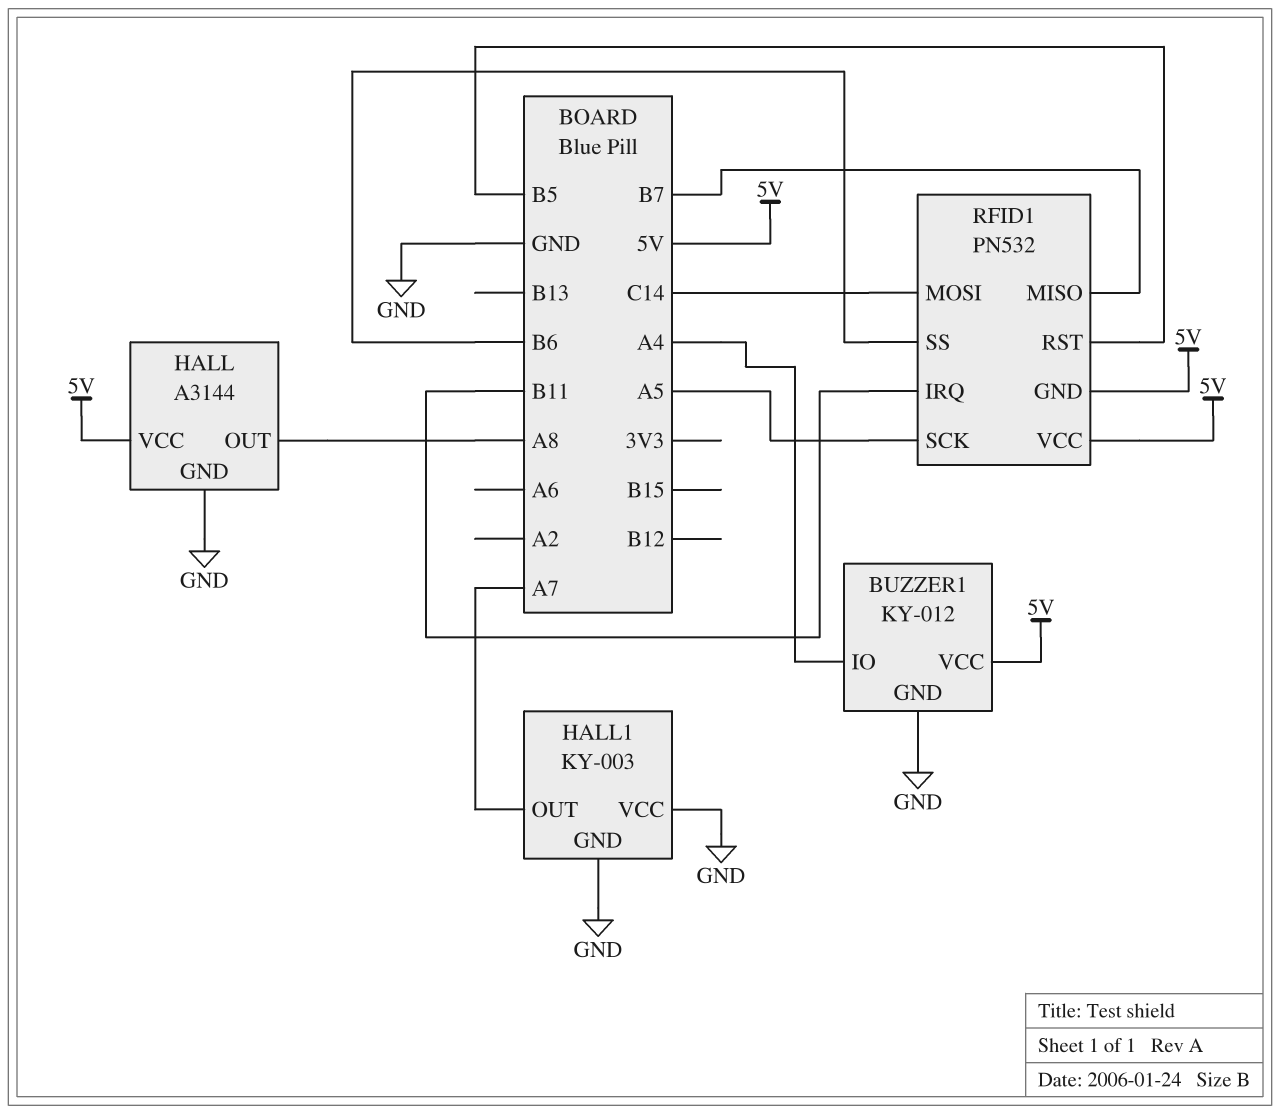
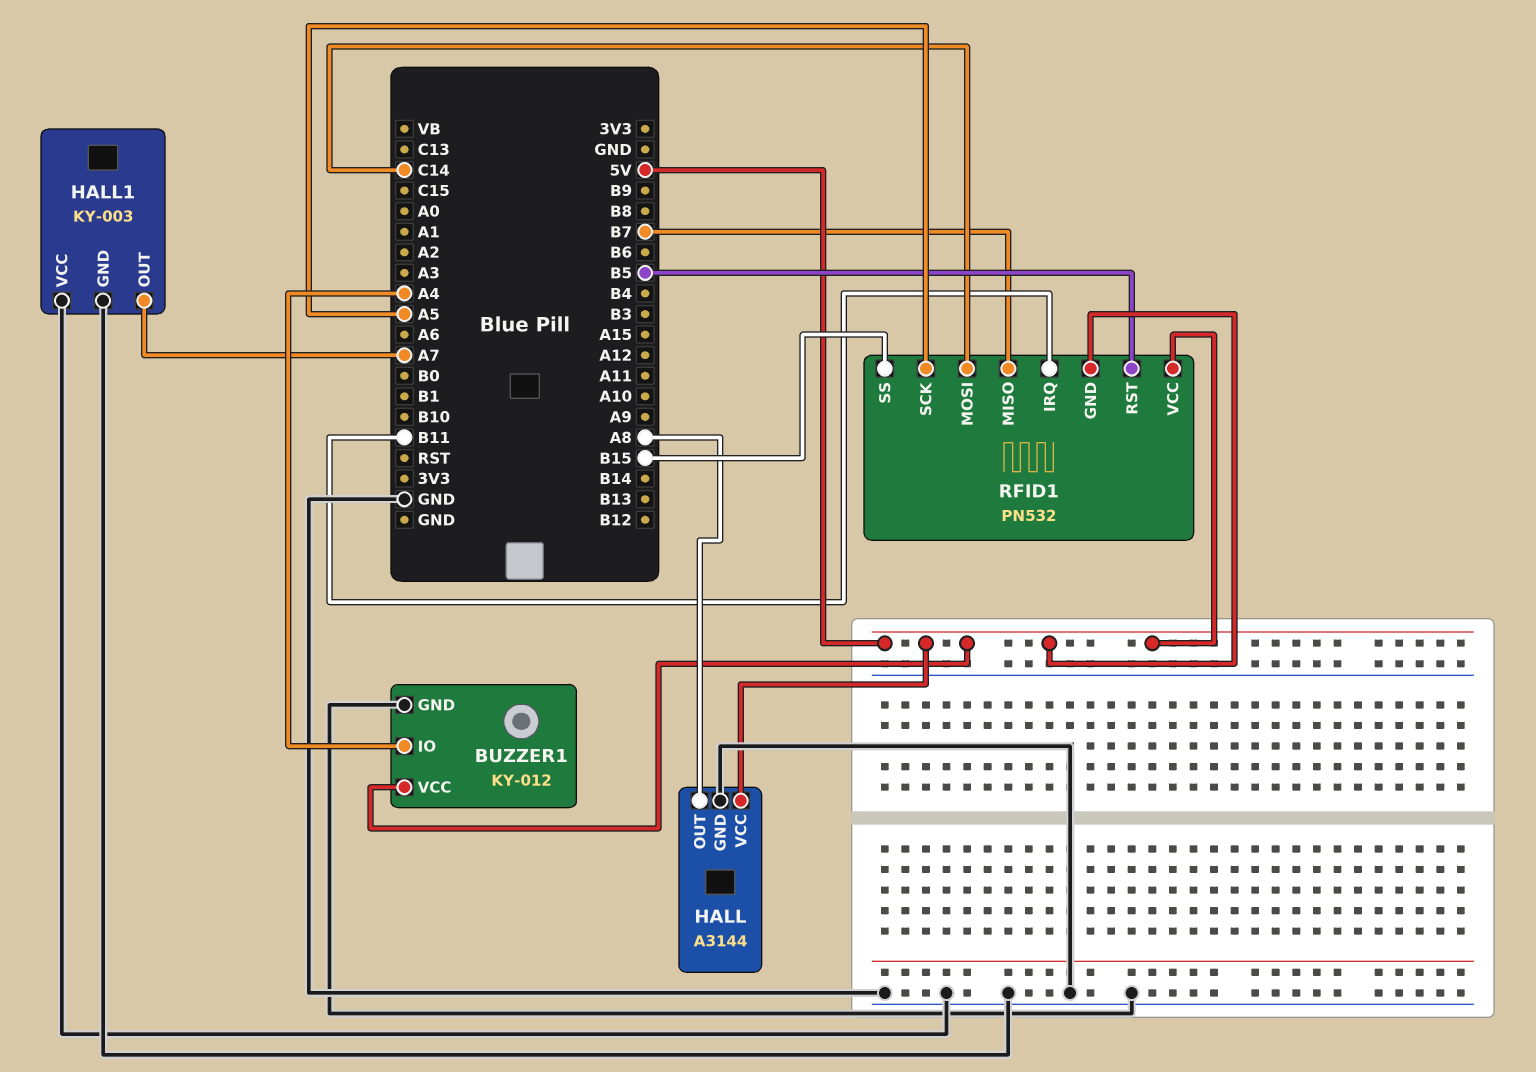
RFID1 pin SS: B6 -> B15

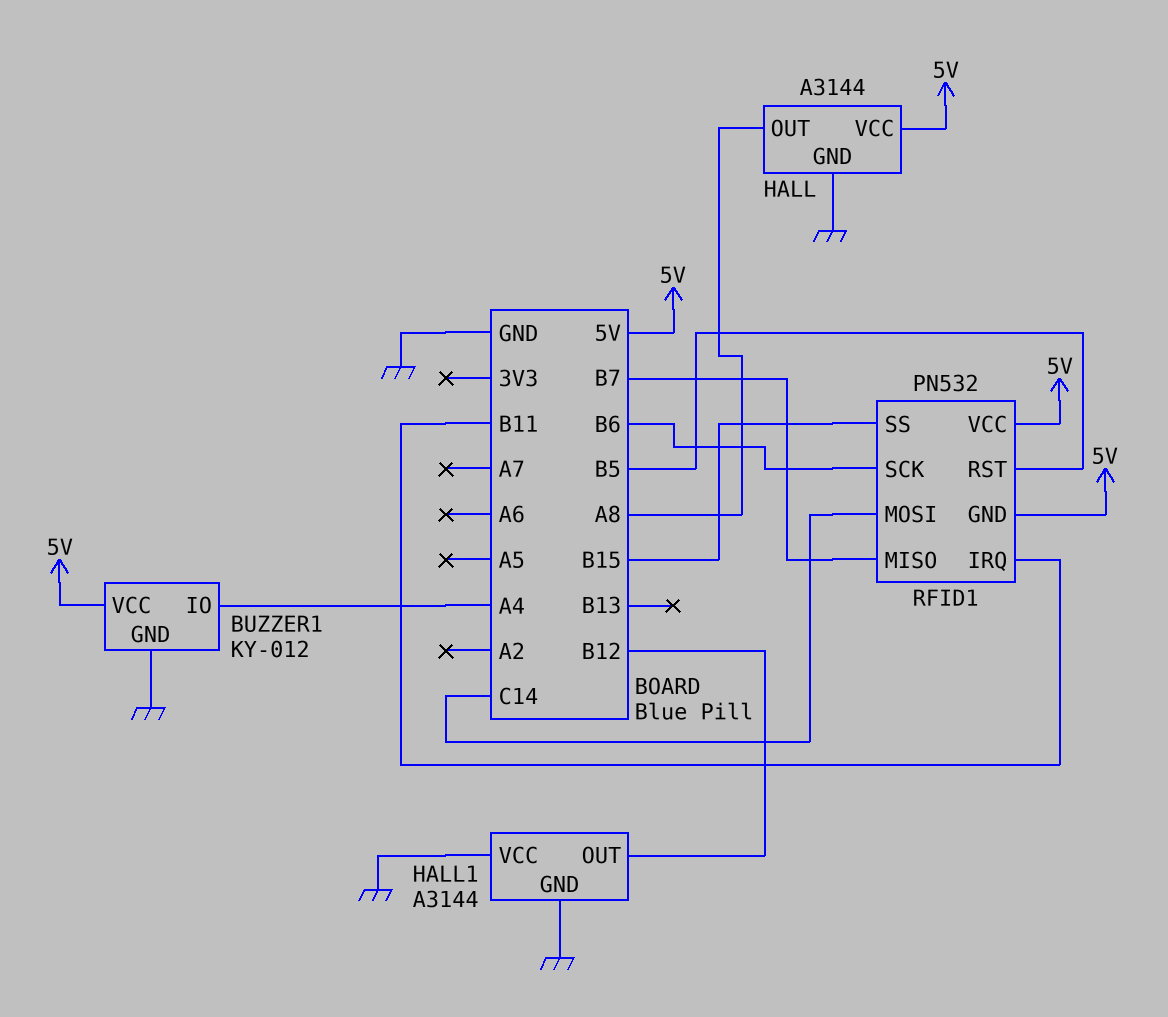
HALL1: KY-003 -> A3144
HALL1 pin OUT: A7 -> B12
RFID1 pin SCK: A5 -> B6

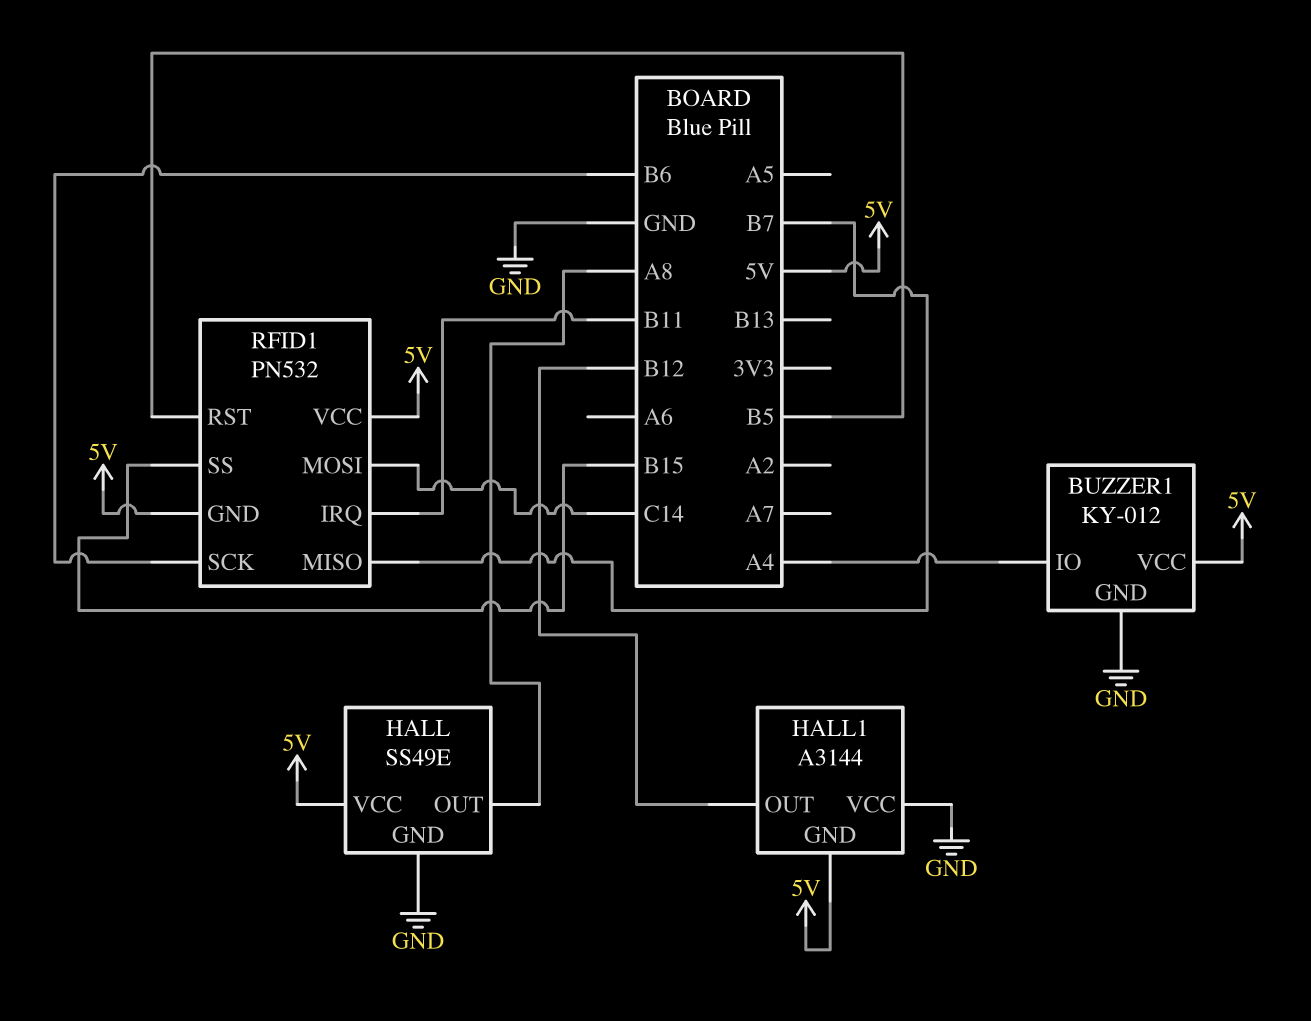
HALL: A3144 -> SS49E
HALL1 pin GND: GND -> 5V

